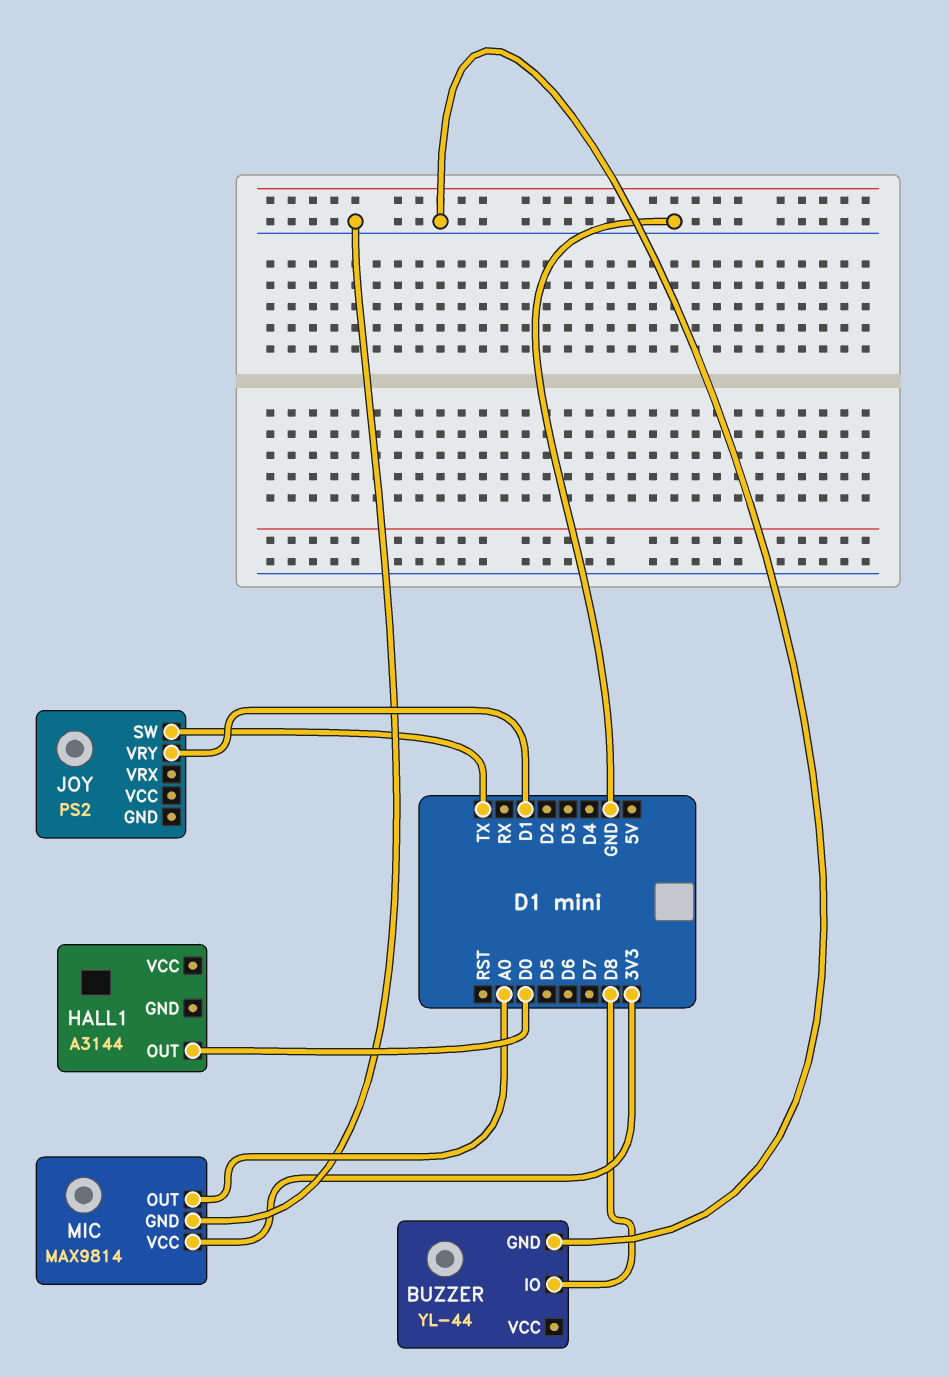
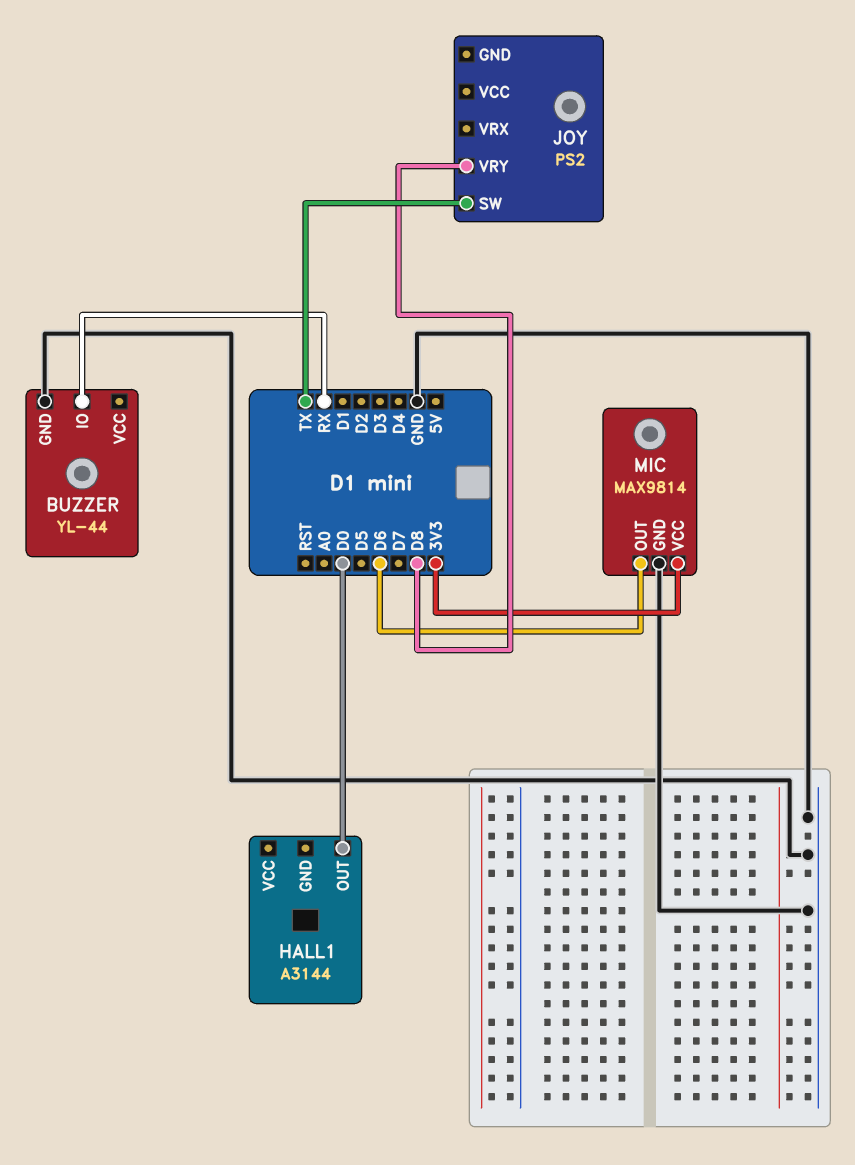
BUZZER pin IO: D8 -> RX
JOY pin VRY: D1 -> D8
MIC pin OUT: A0 -> D6

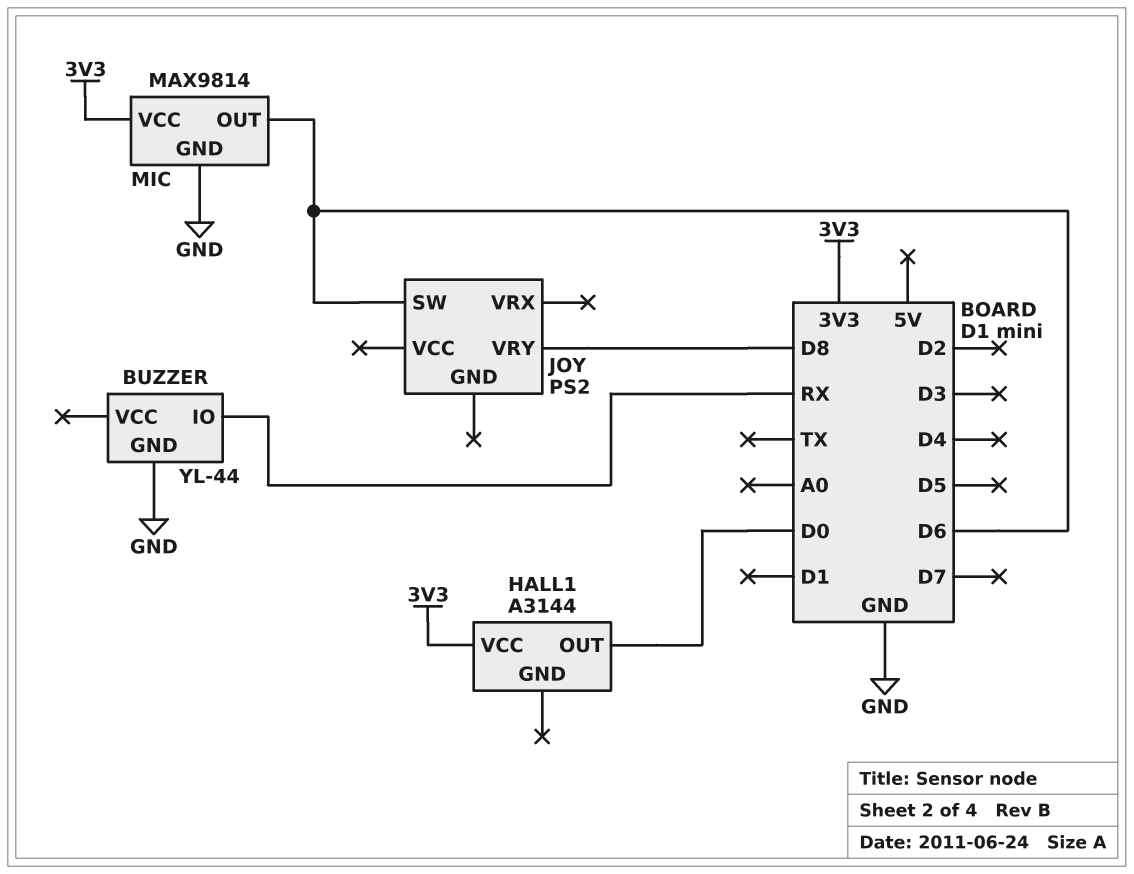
HALL1 pin VCC: none -> 3V3
JOY pin SW: TX -> D6

